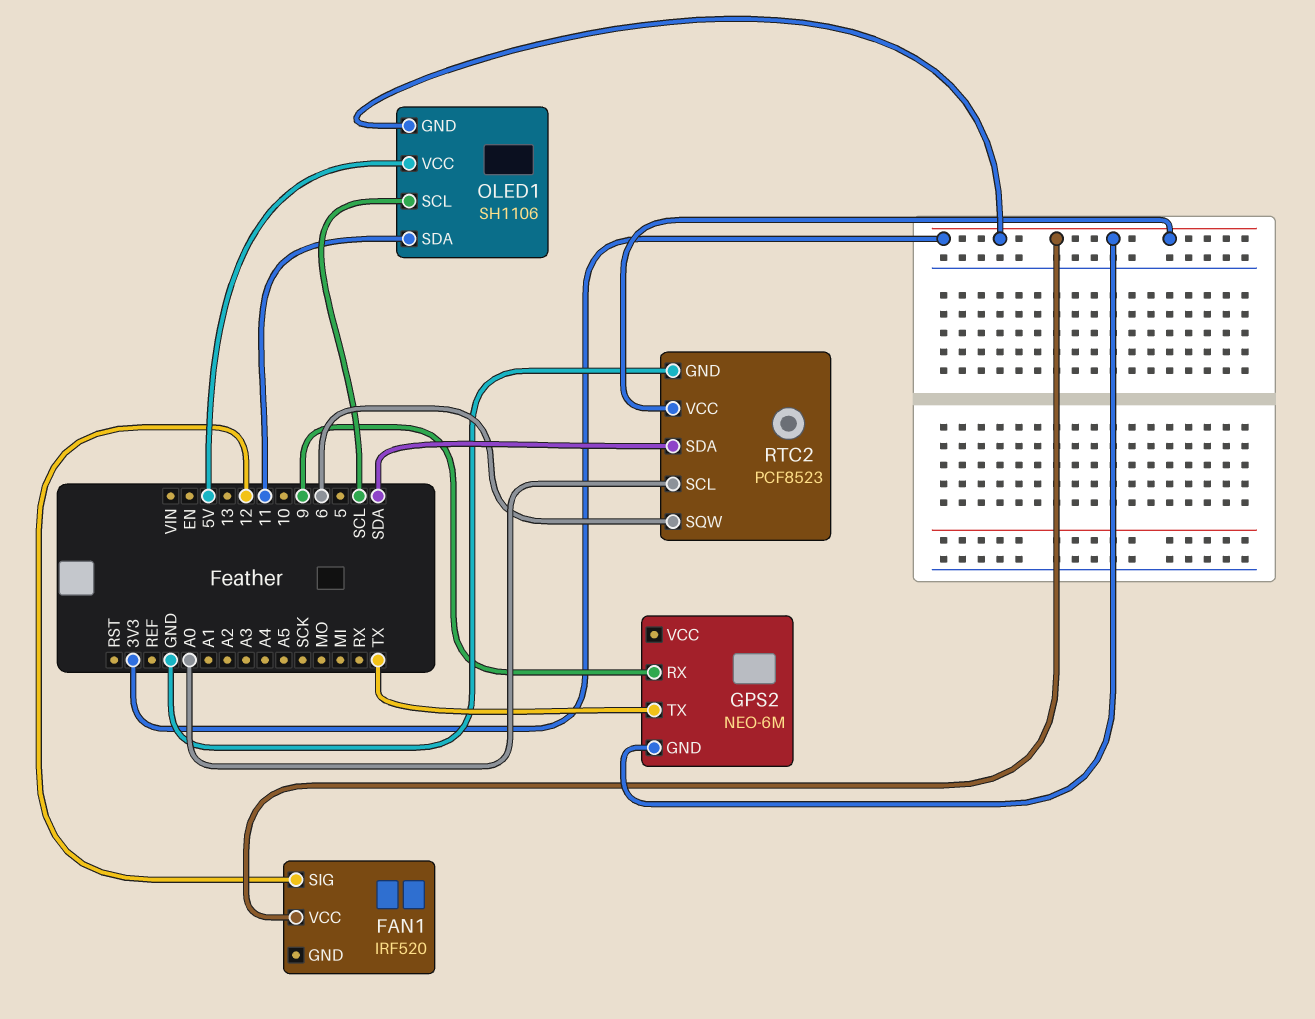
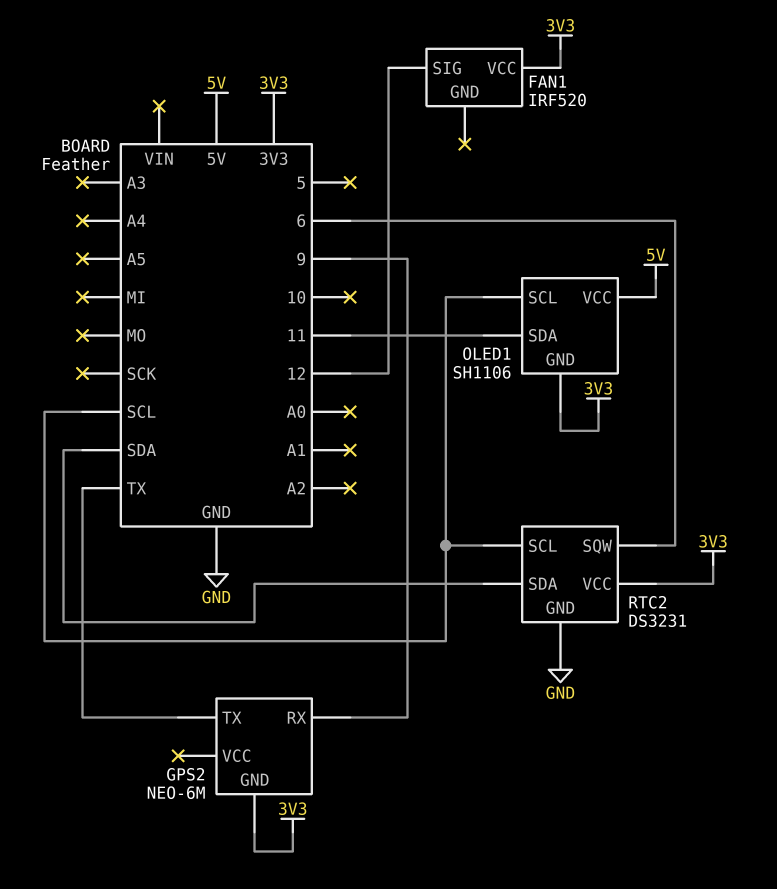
RTC2: PCF8523 -> DS3231
RTC2 pin SCL: A0 -> SCL

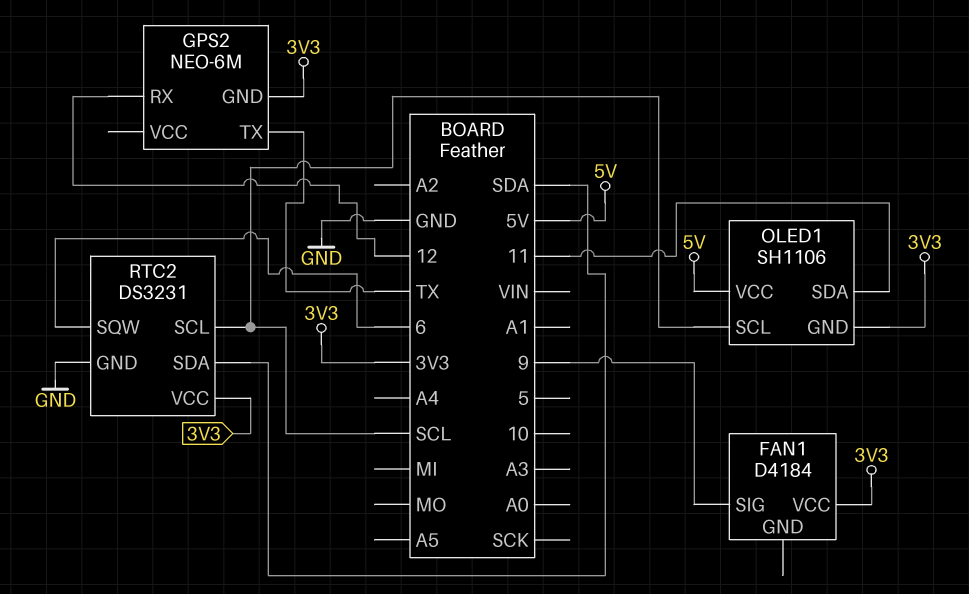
FAN1: IRF520 -> D4184
FAN1 pin SIG: 12 -> 9
GPS2 pin RX: 9 -> 12

